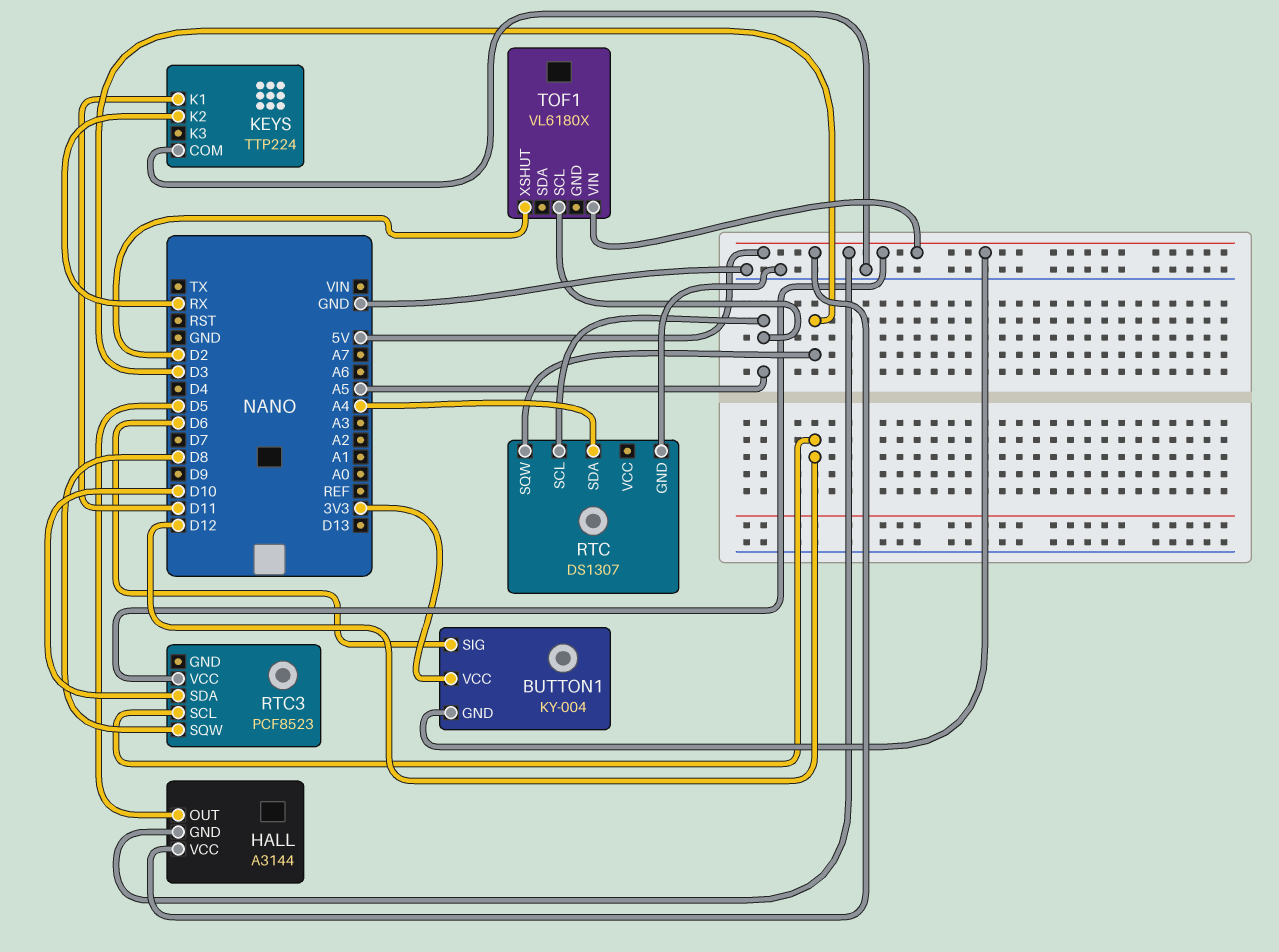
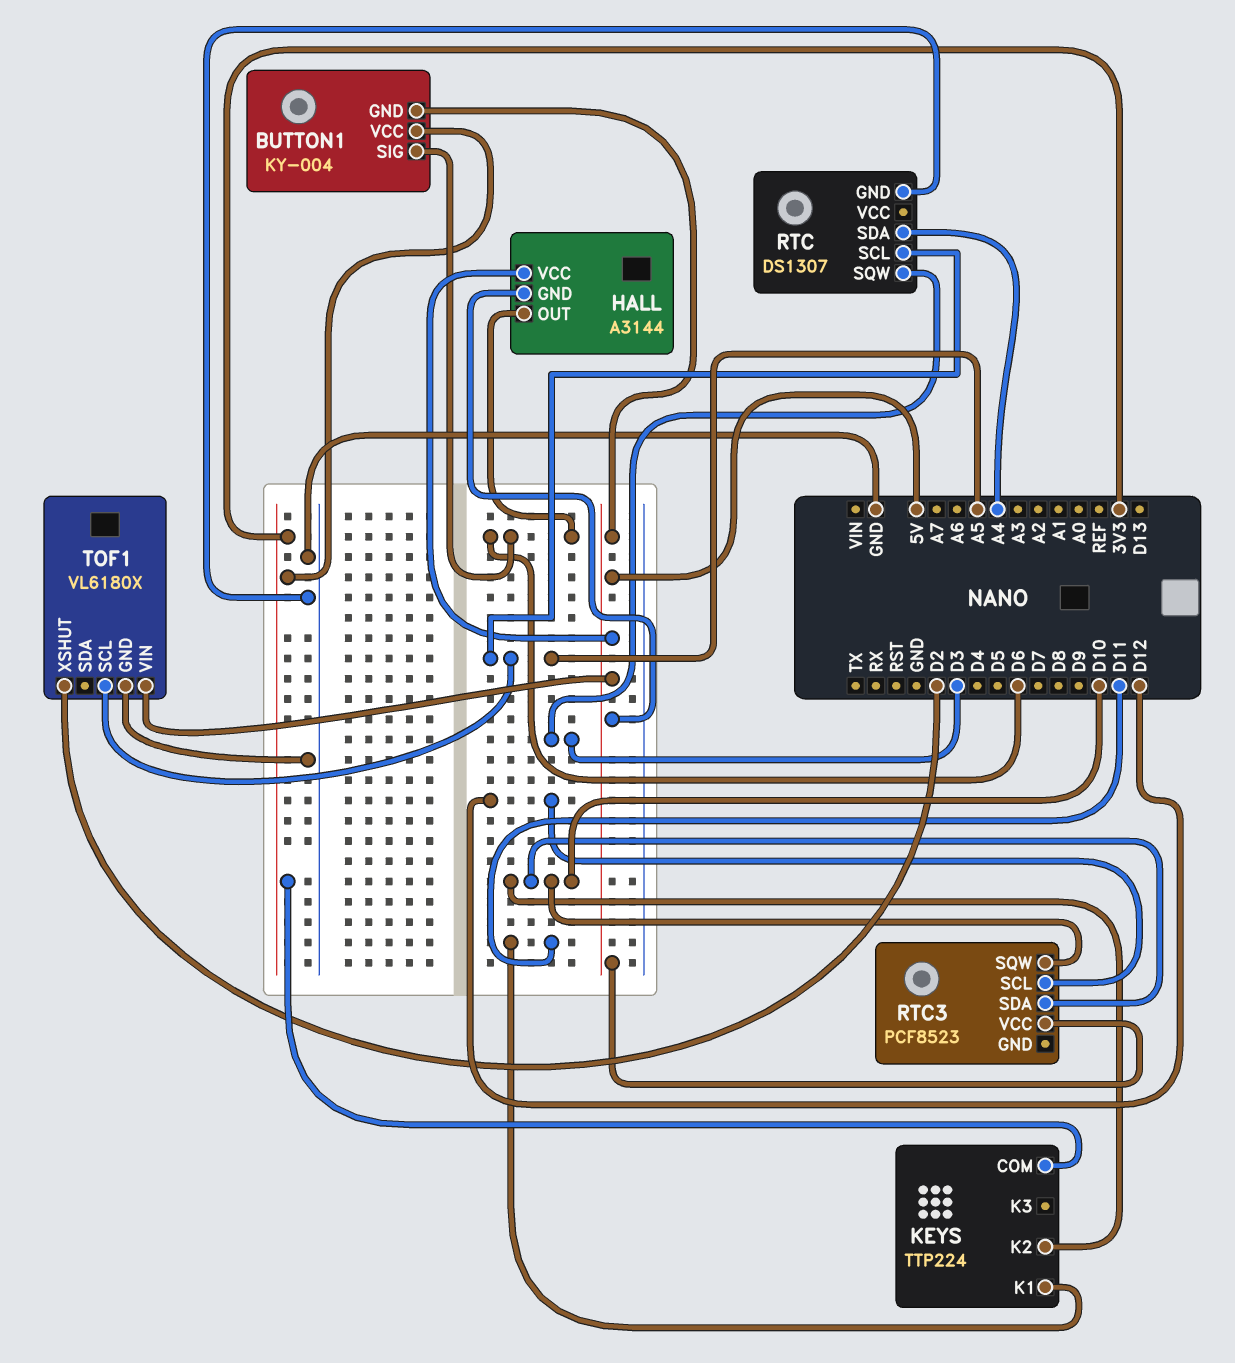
HALL pin OUT: D5 -> D6
KEYS pin COM: GND -> 3V3
KEYS pin K2: RX -> D10
RTC3 pin SQW: D8 -> D10
TOF1 pin GND: none -> GND

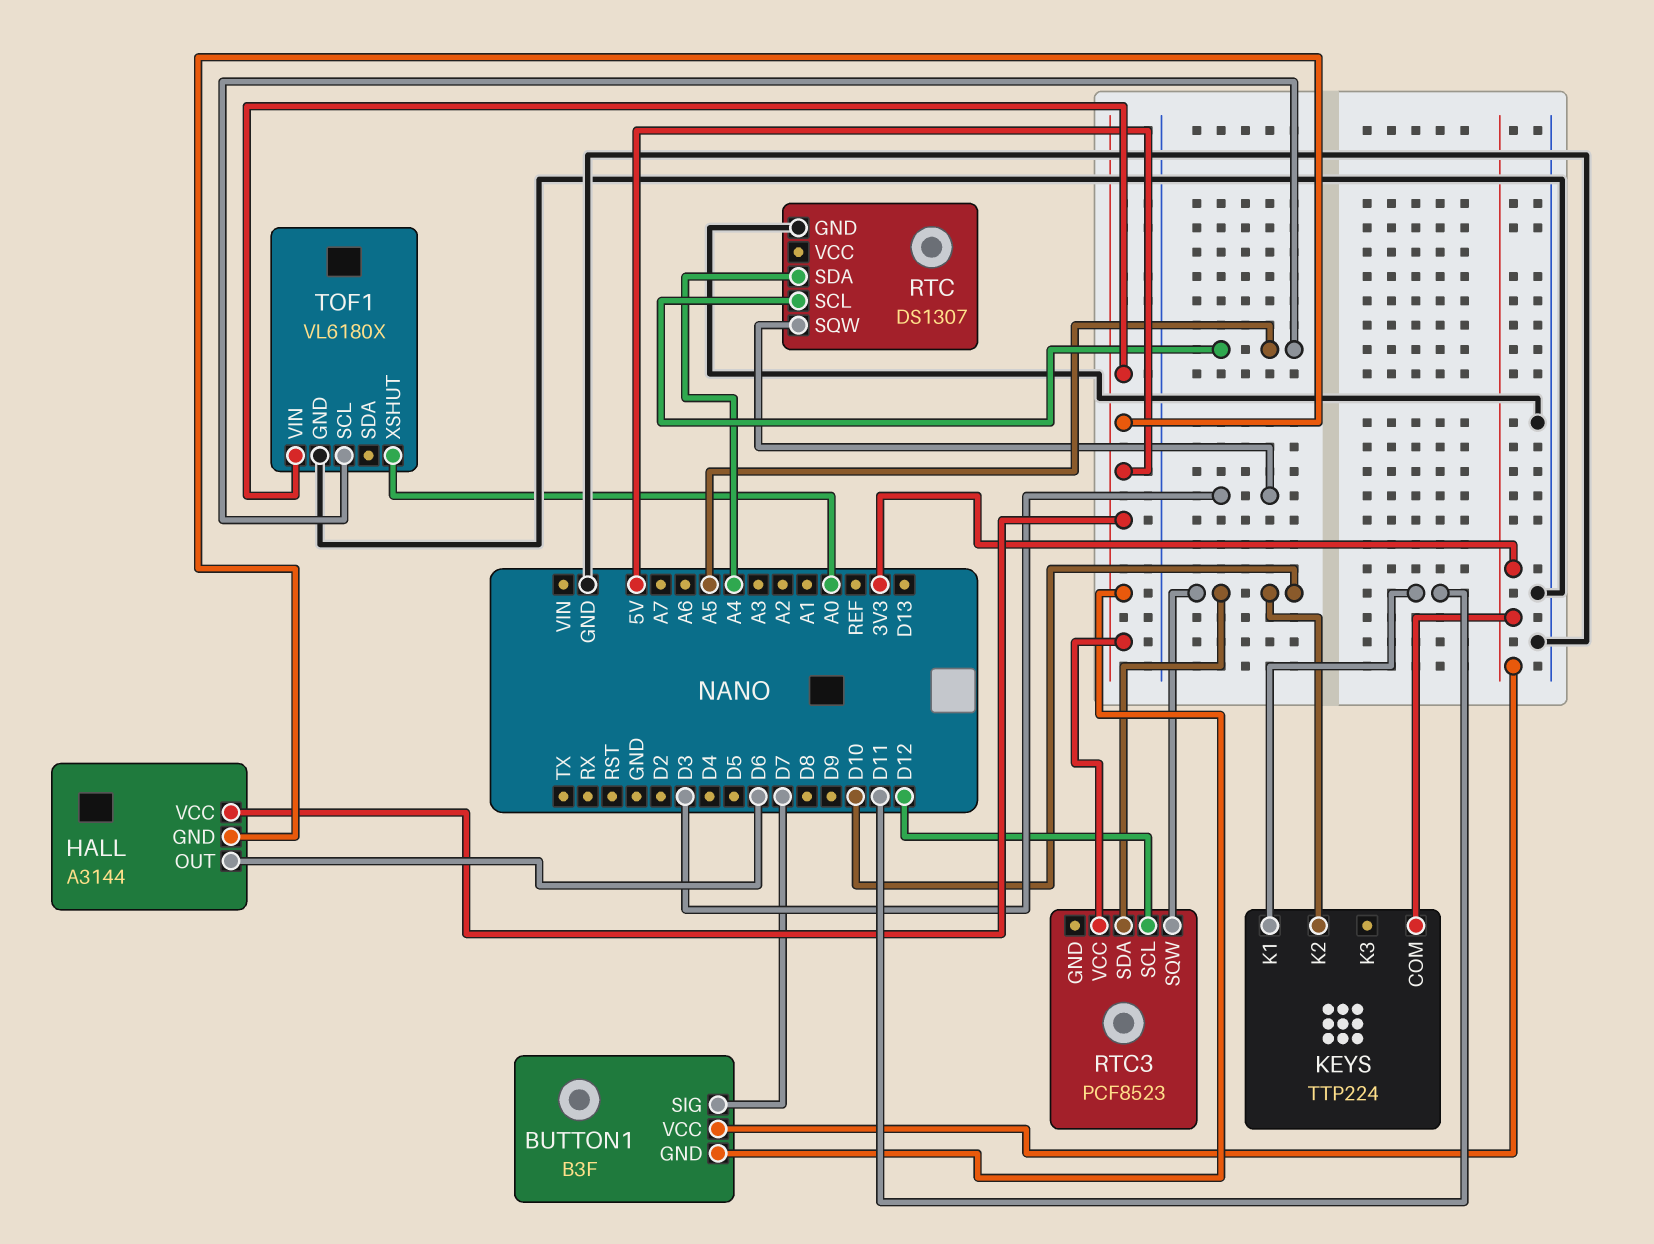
BUTTON1: KY-004 -> B3F
BUTTON1 pin SIG: D6 -> D7
TOF1 pin XSHUT: D2 -> A0

